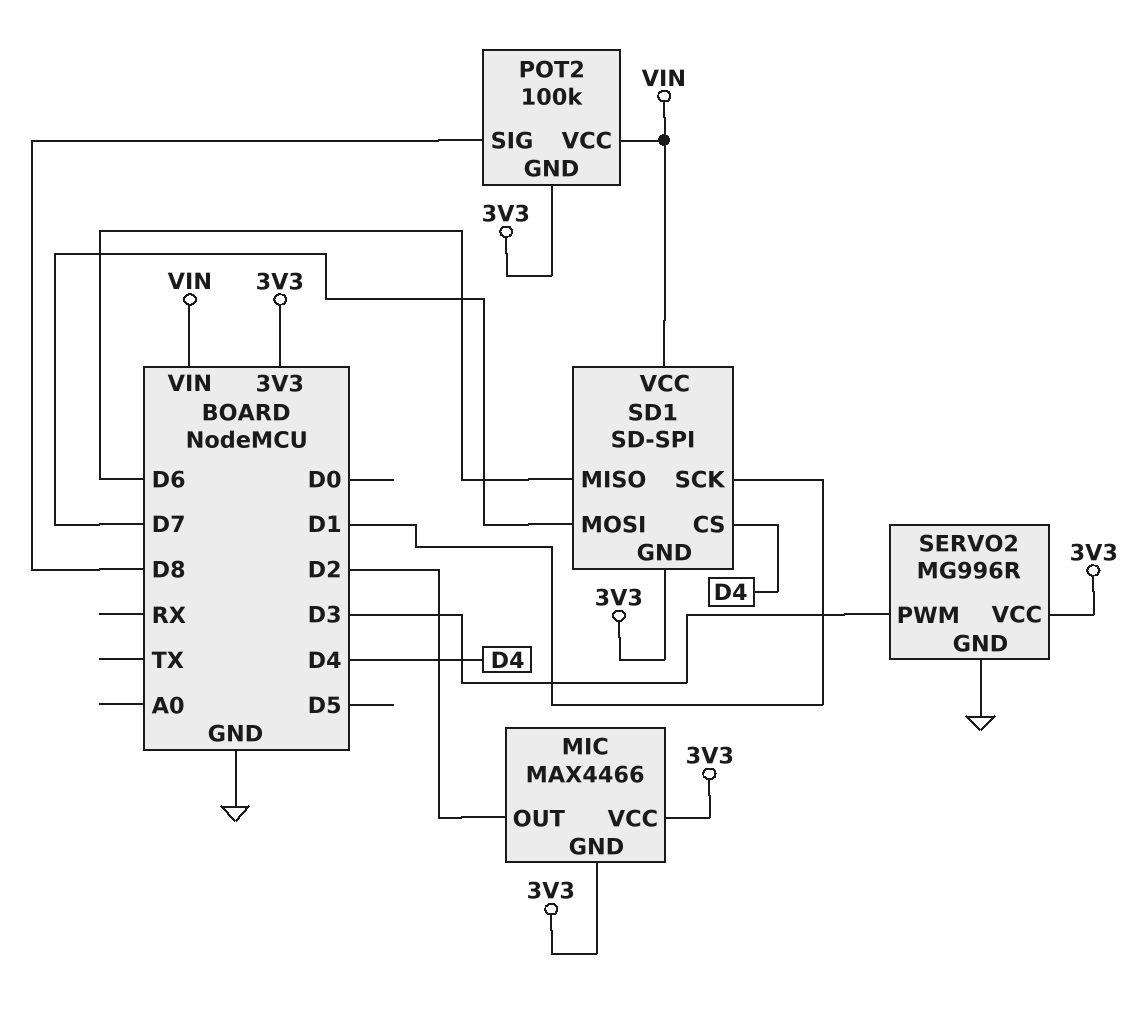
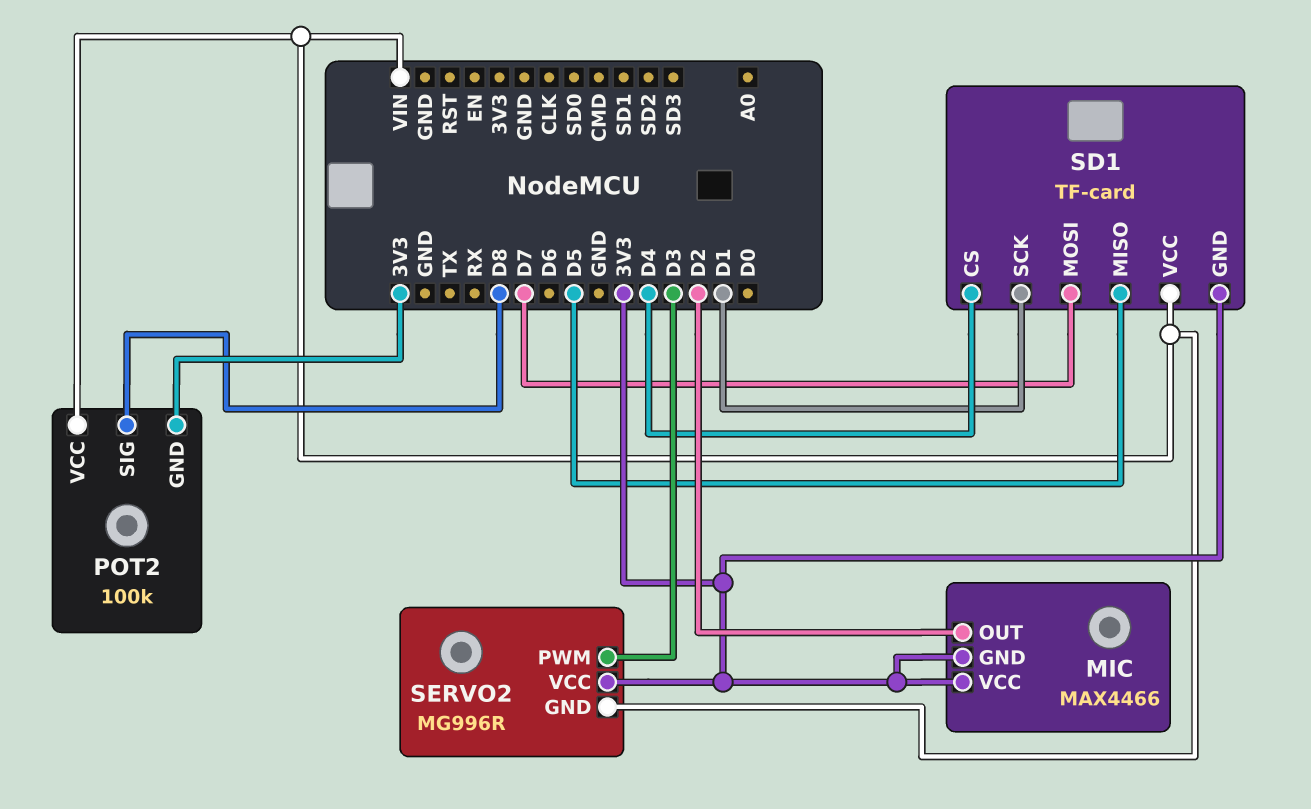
SD1: SD-SPI -> TF-card
SD1 pin MISO: D6 -> D5
SERVO2 pin GND: GND -> VIN

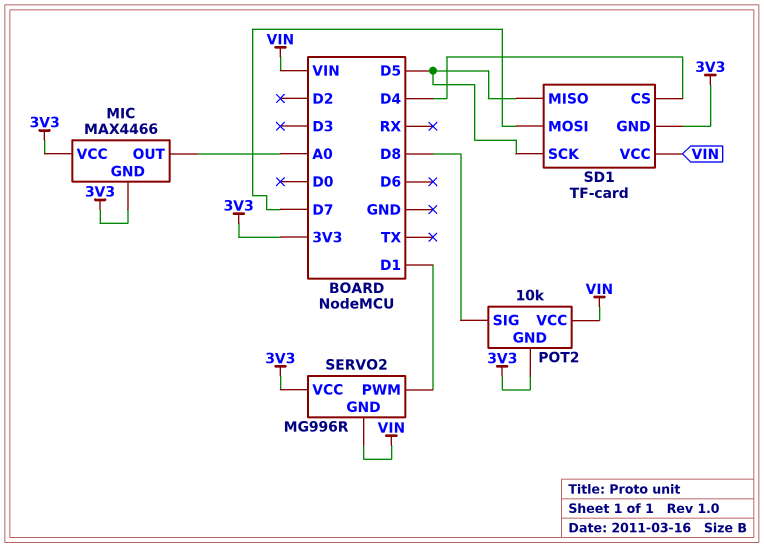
MIC pin OUT: D2 -> A0
POT2: 100k -> 10k
SD1 pin SCK: D1 -> D5
SERVO2 pin PWM: D3 -> D1

